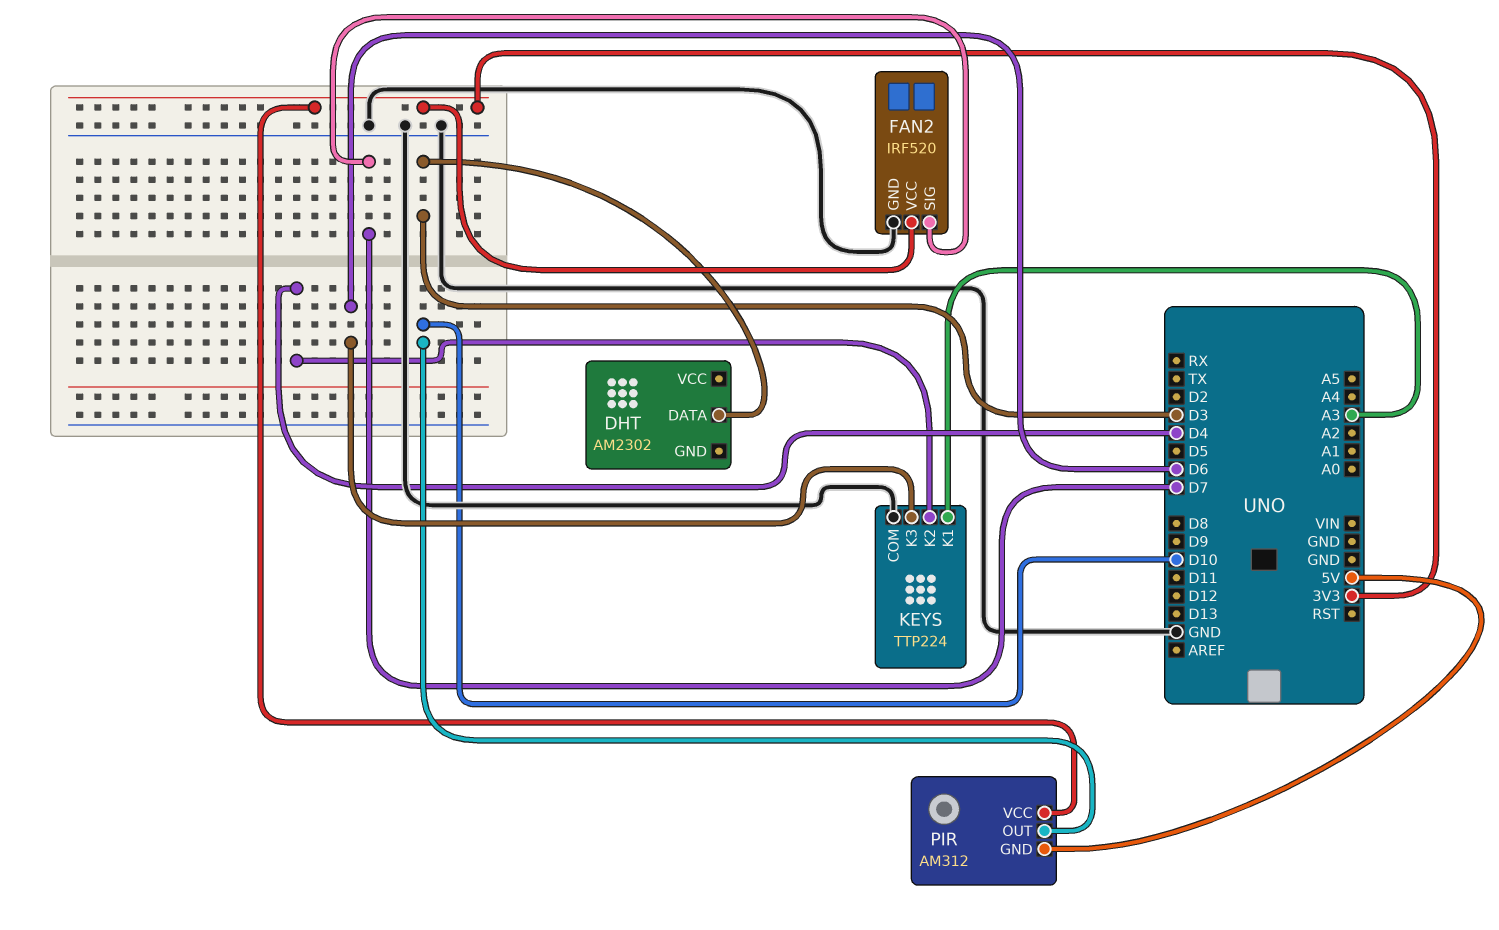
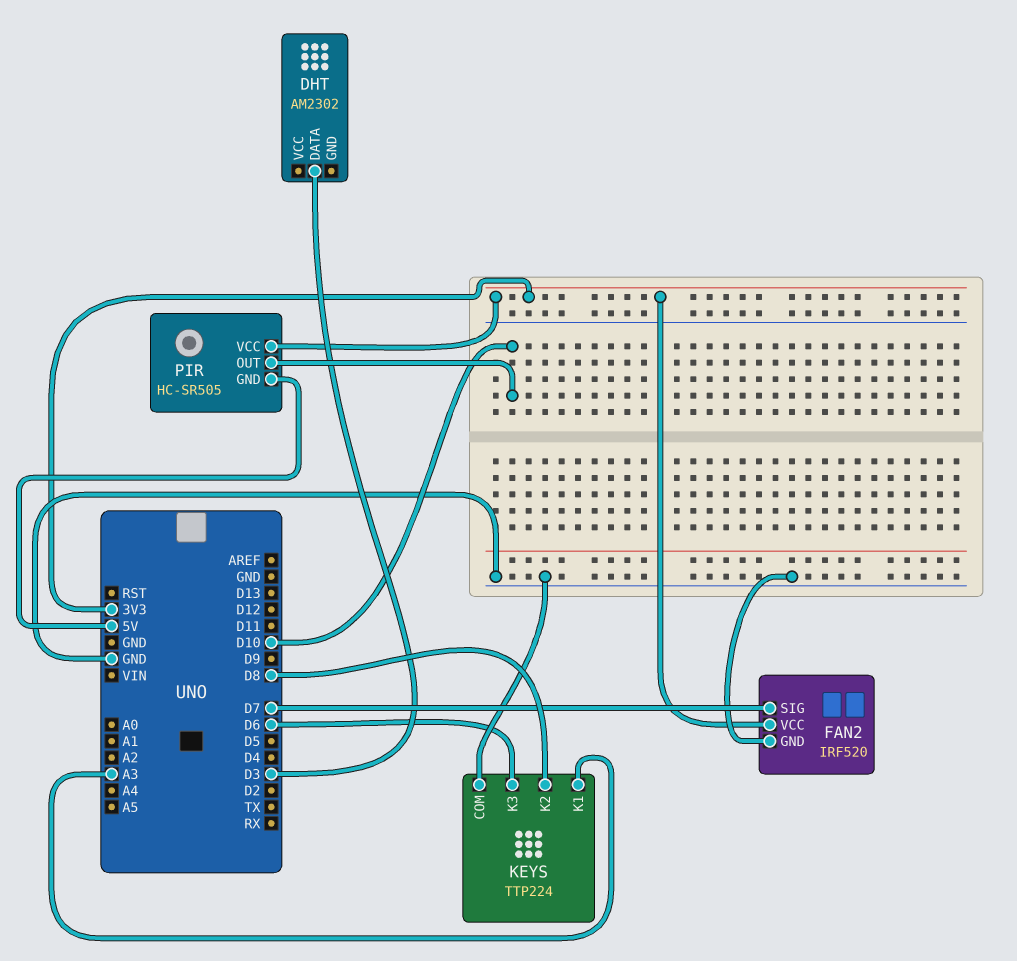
KEYS pin K2: D4 -> D8
PIR: AM312 -> HC-SR505

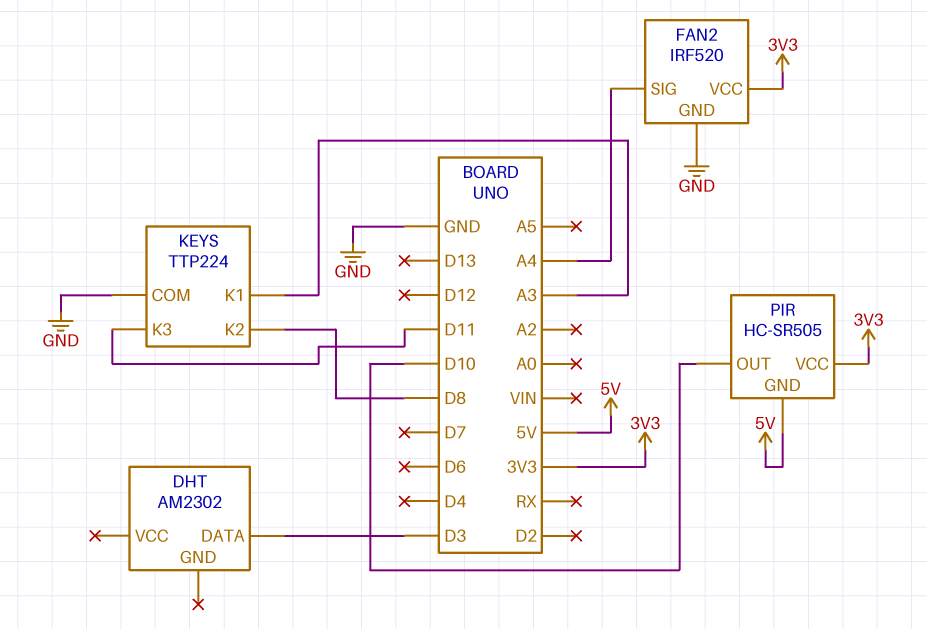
FAN2 pin SIG: D7 -> A4
KEYS pin K3: D6 -> D11

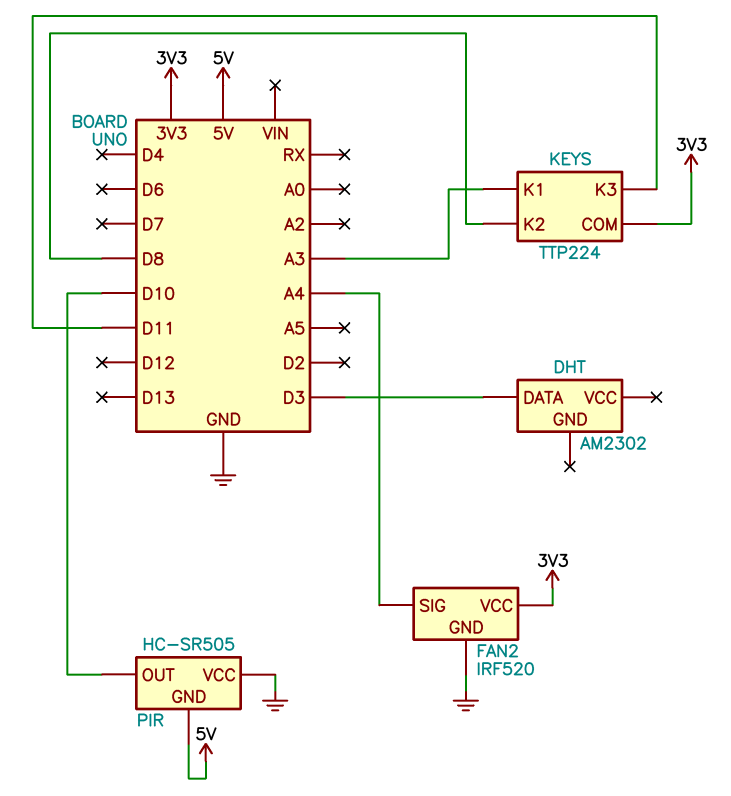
KEYS pin COM: GND -> 3V3
PIR pin VCC: 3V3 -> GND

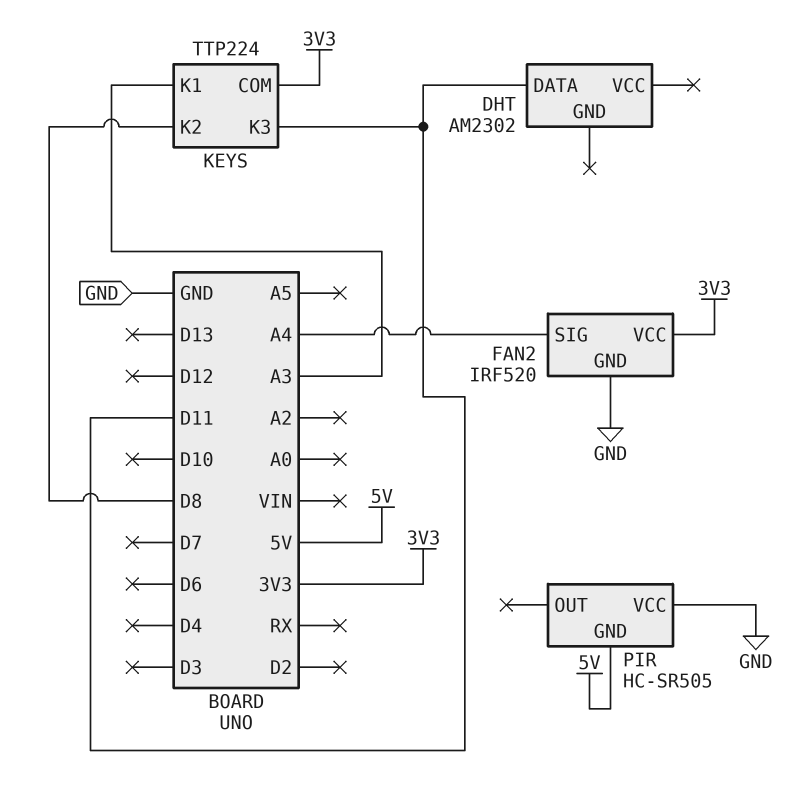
DHT pin DATA: D3 -> D11
PIR pin OUT: D10 -> none

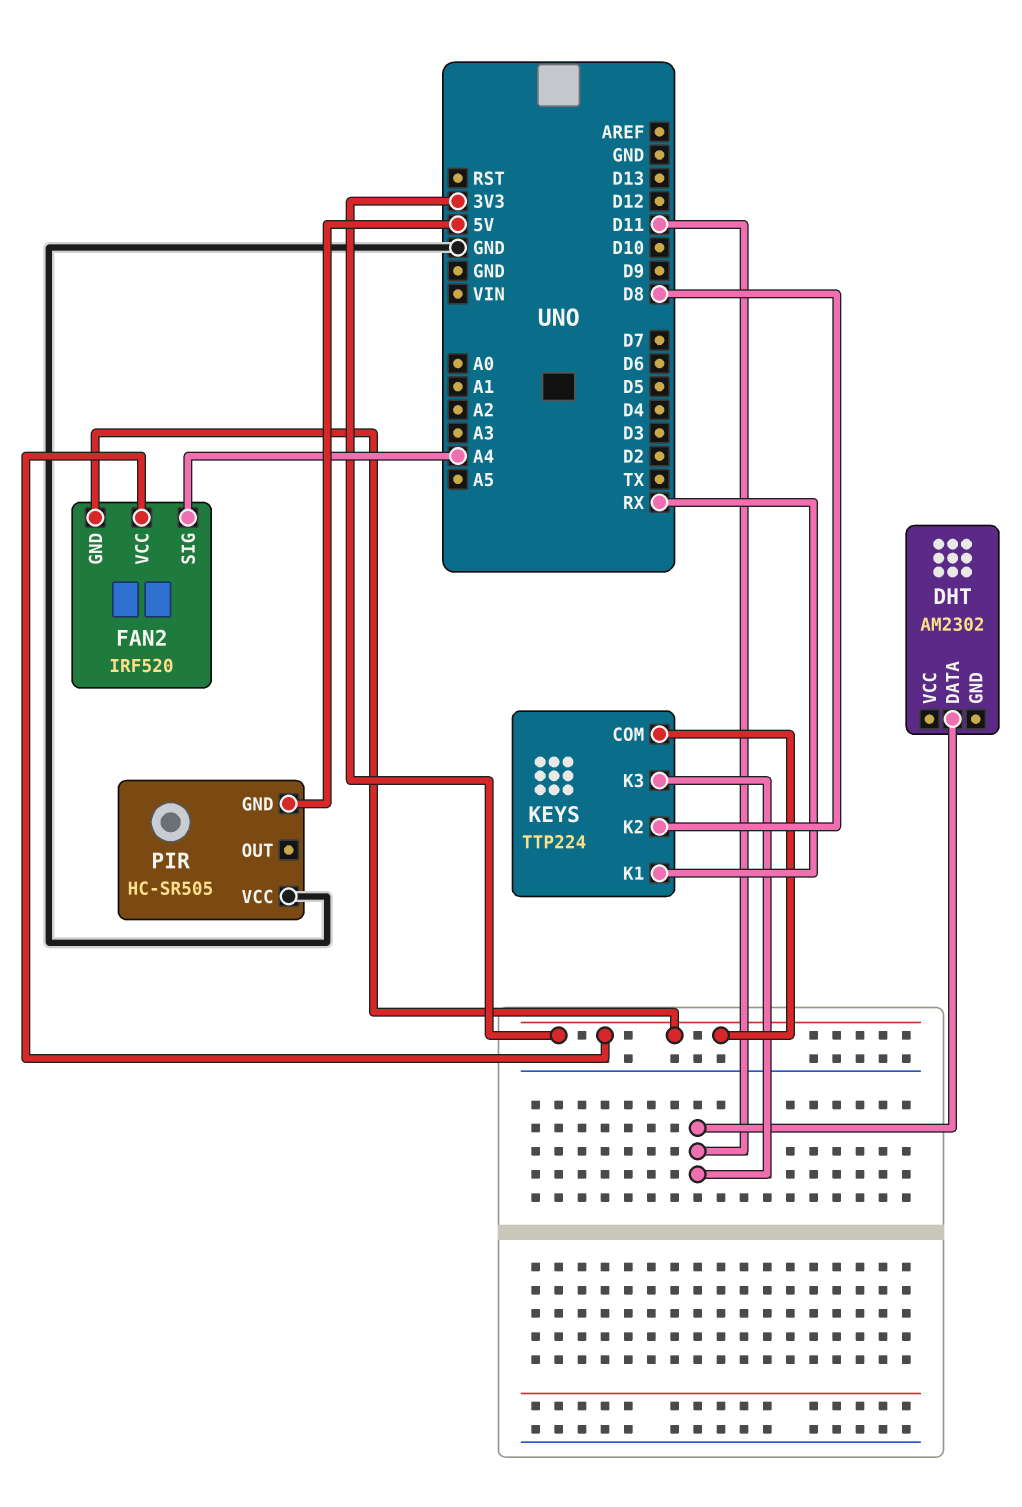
FAN2 pin GND: GND -> 3V3
KEYS pin K1: A3 -> RX

